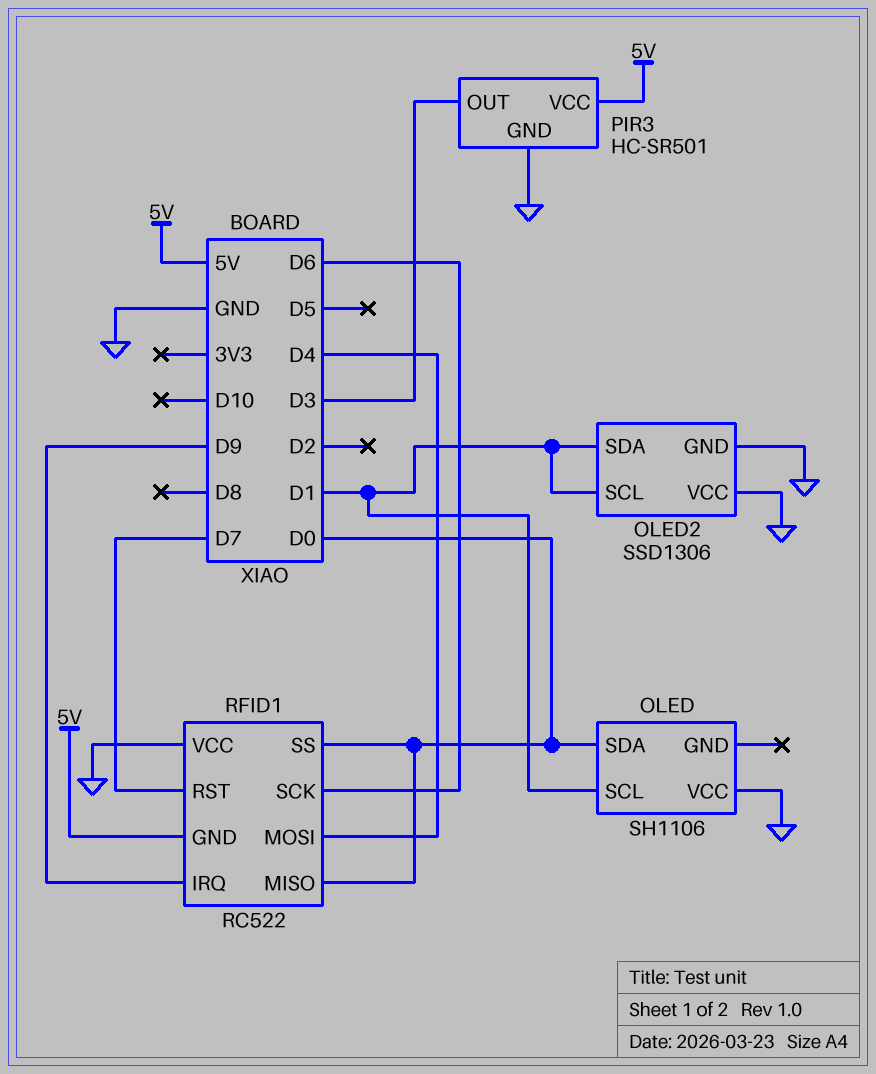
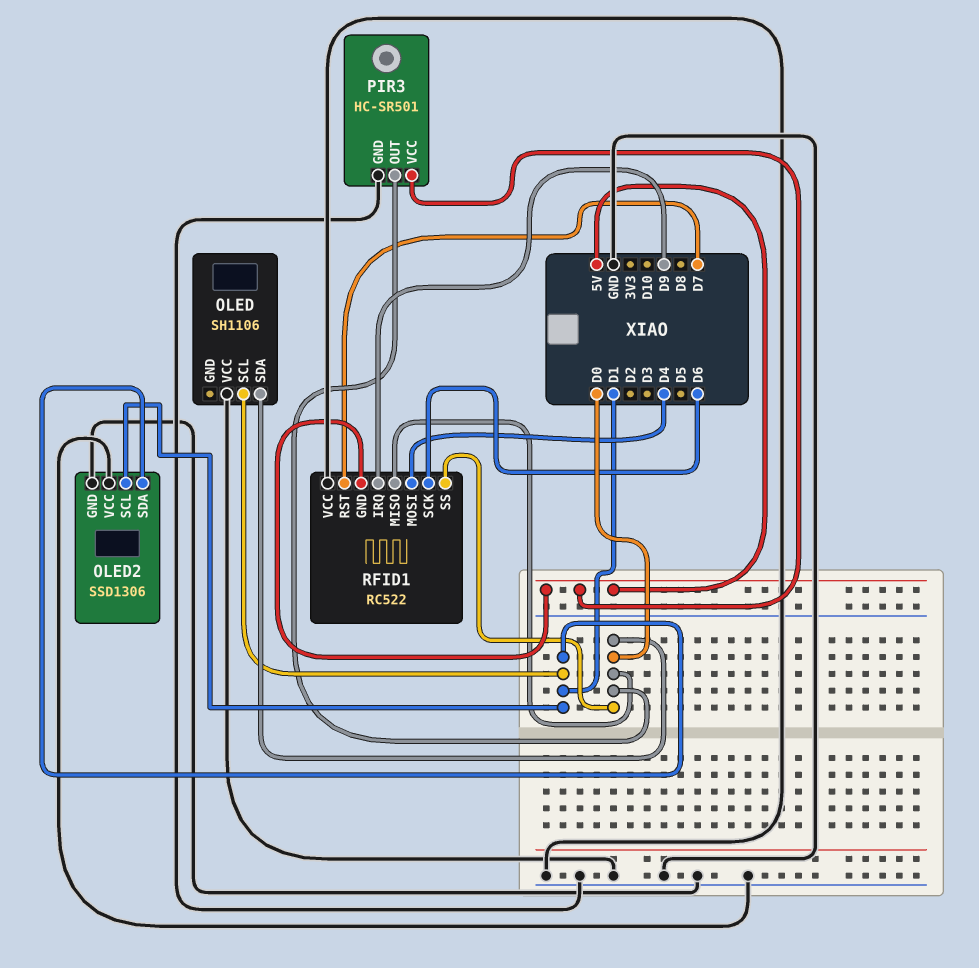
PIR3 pin OUT: D3 -> D0

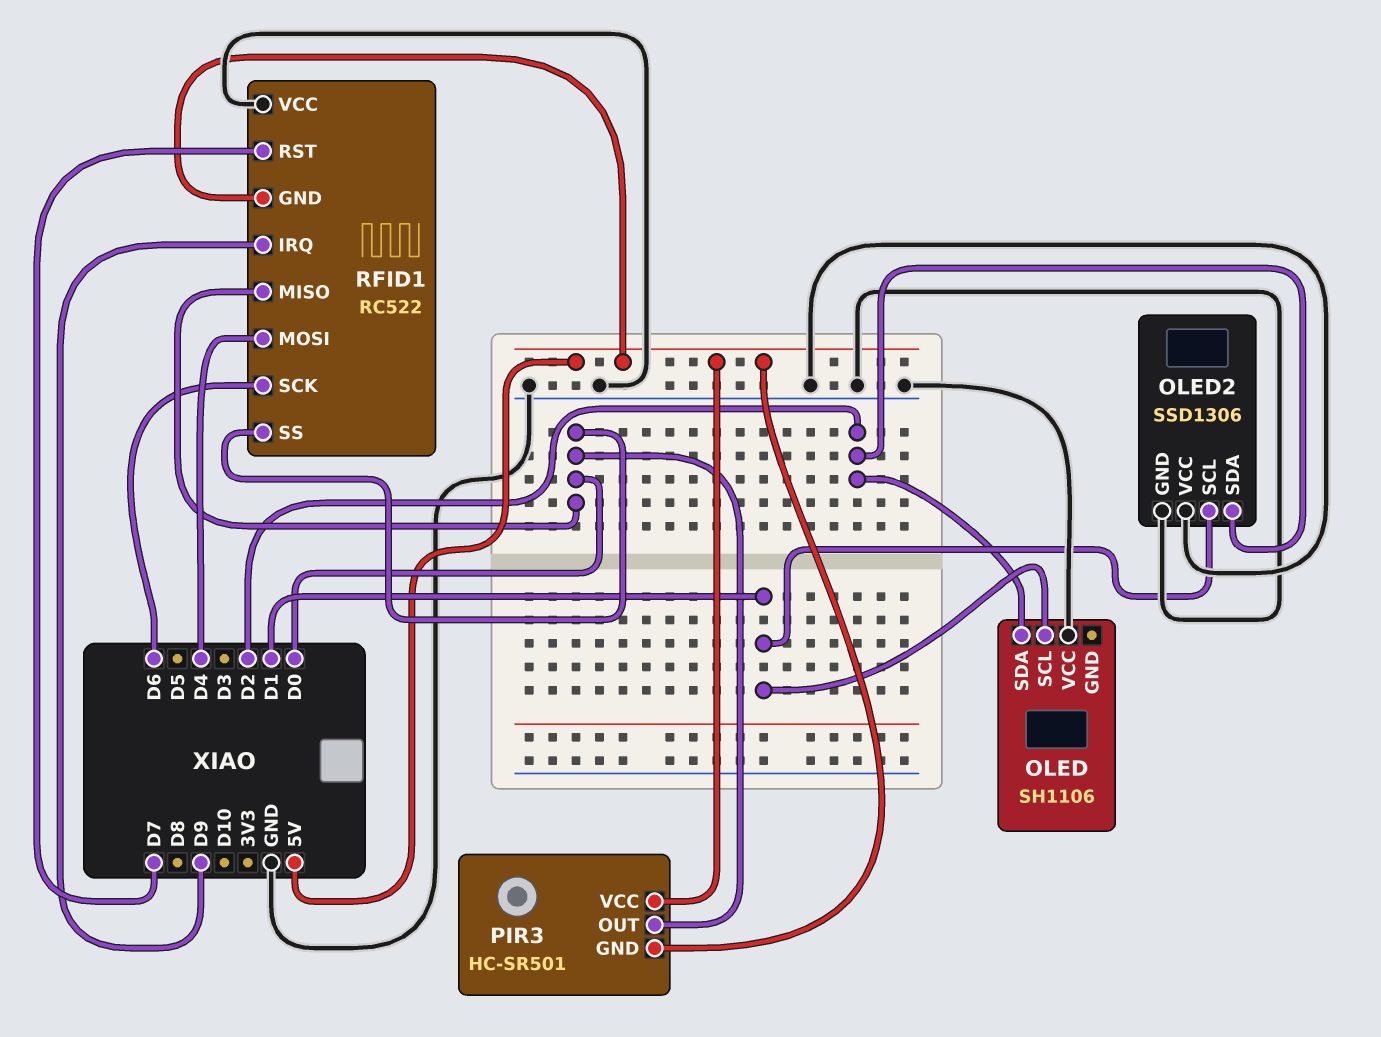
OLED pin SDA: D0 -> D2
OLED2 pin SDA: D1 -> D2
PIR3 pin GND: GND -> 5V

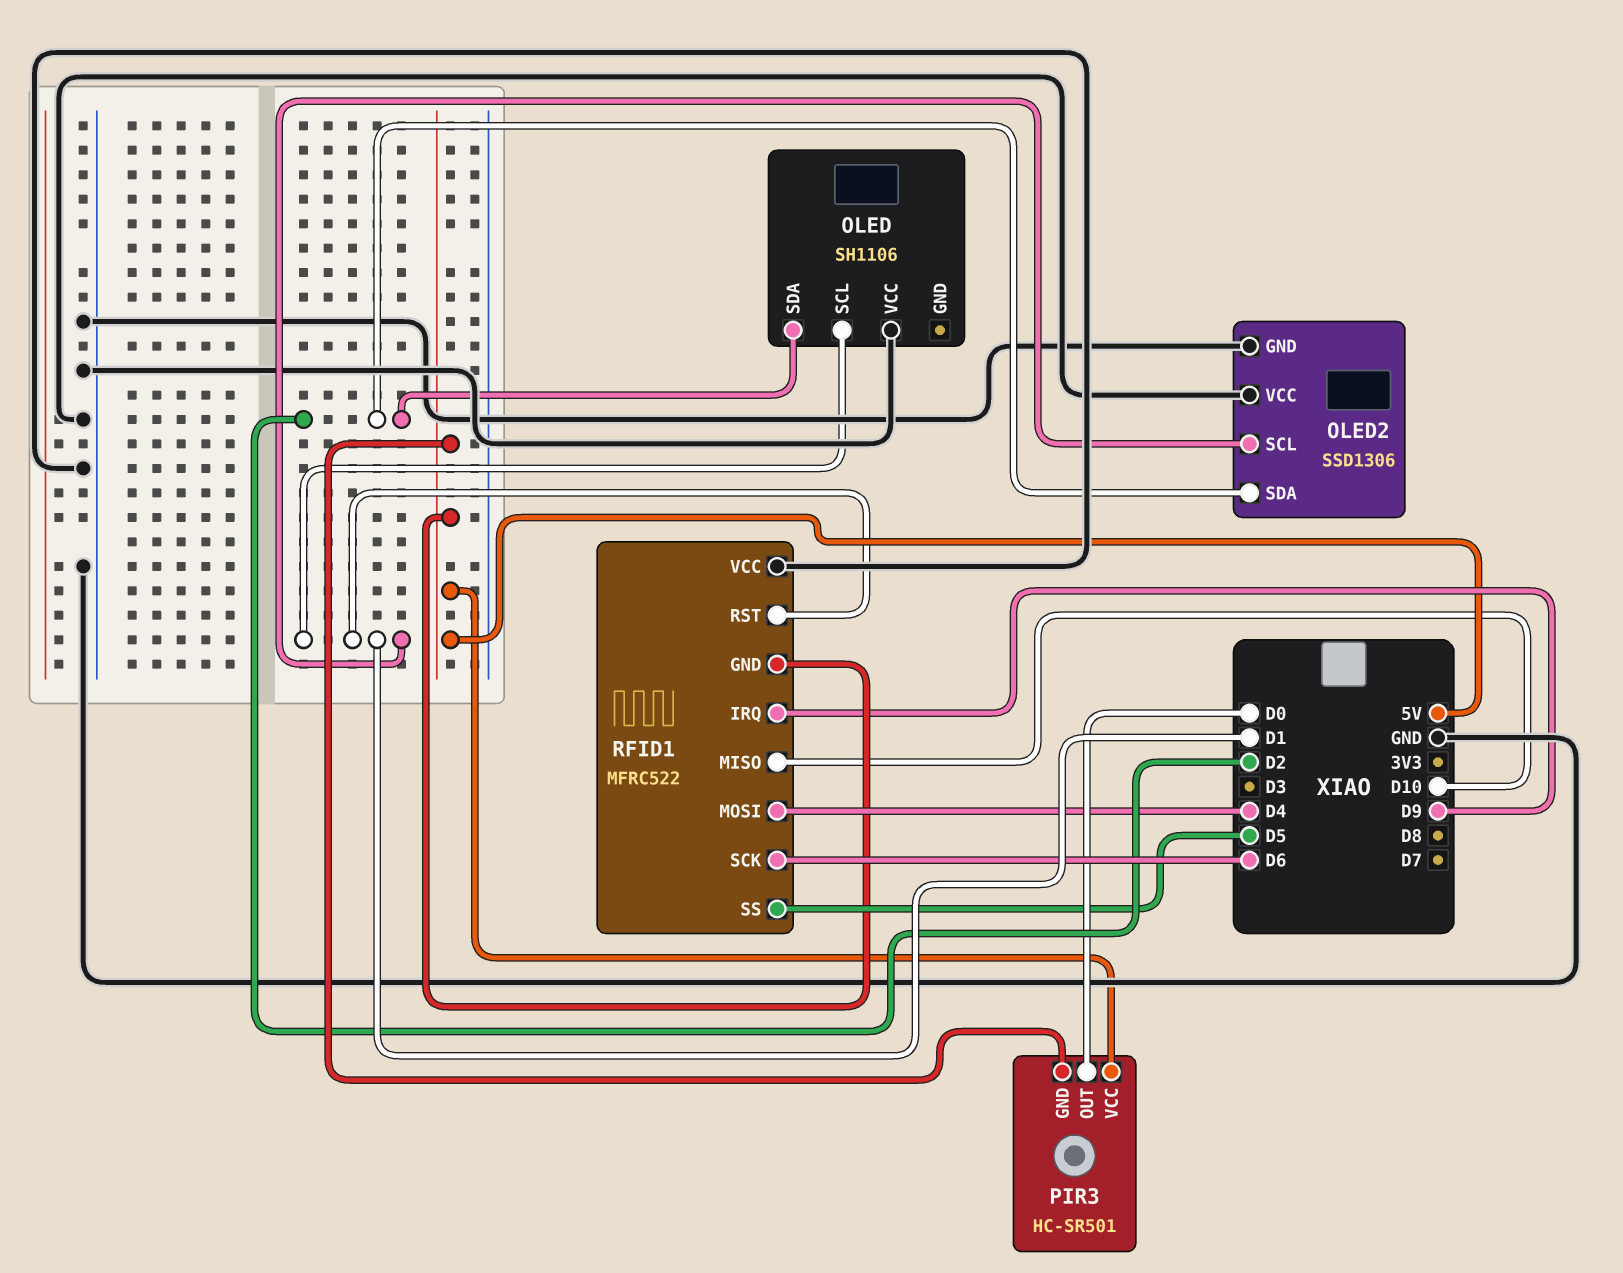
RFID1: RC522 -> MFRC522
RFID1 pin MISO: D0 -> D10
RFID1 pin RST: D7 -> D1
RFID1 pin SS: D0 -> D5

